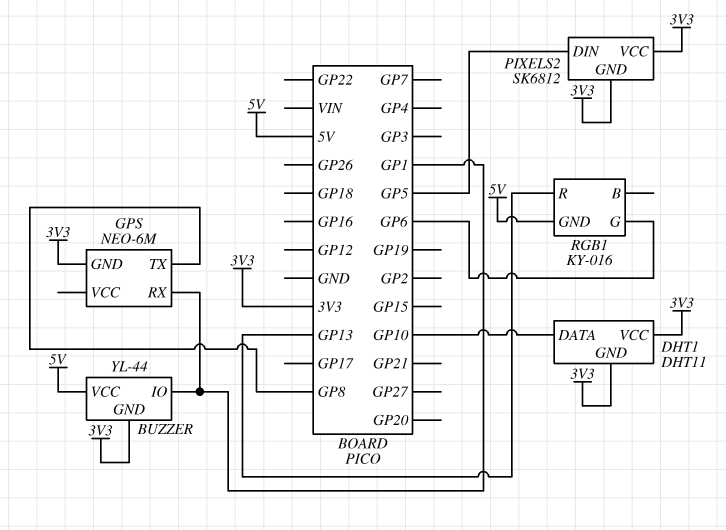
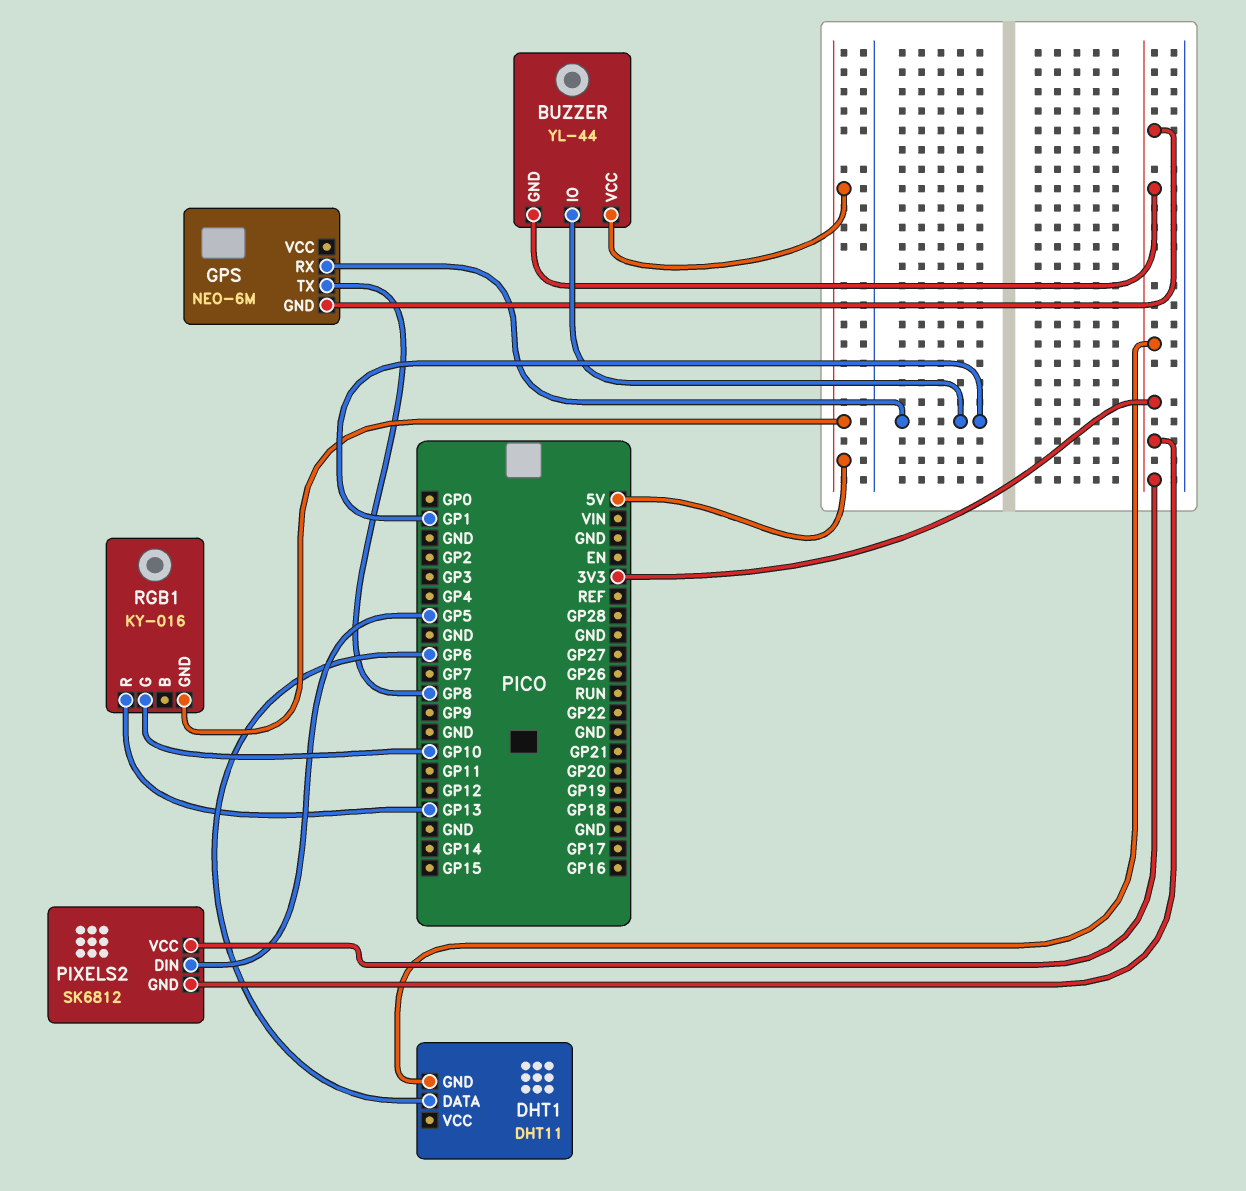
DHT1 pin DATA: GP10 -> GP6
DHT1 pin VCC: 3V3 -> none
RGB1 pin G: GP6 -> GP10

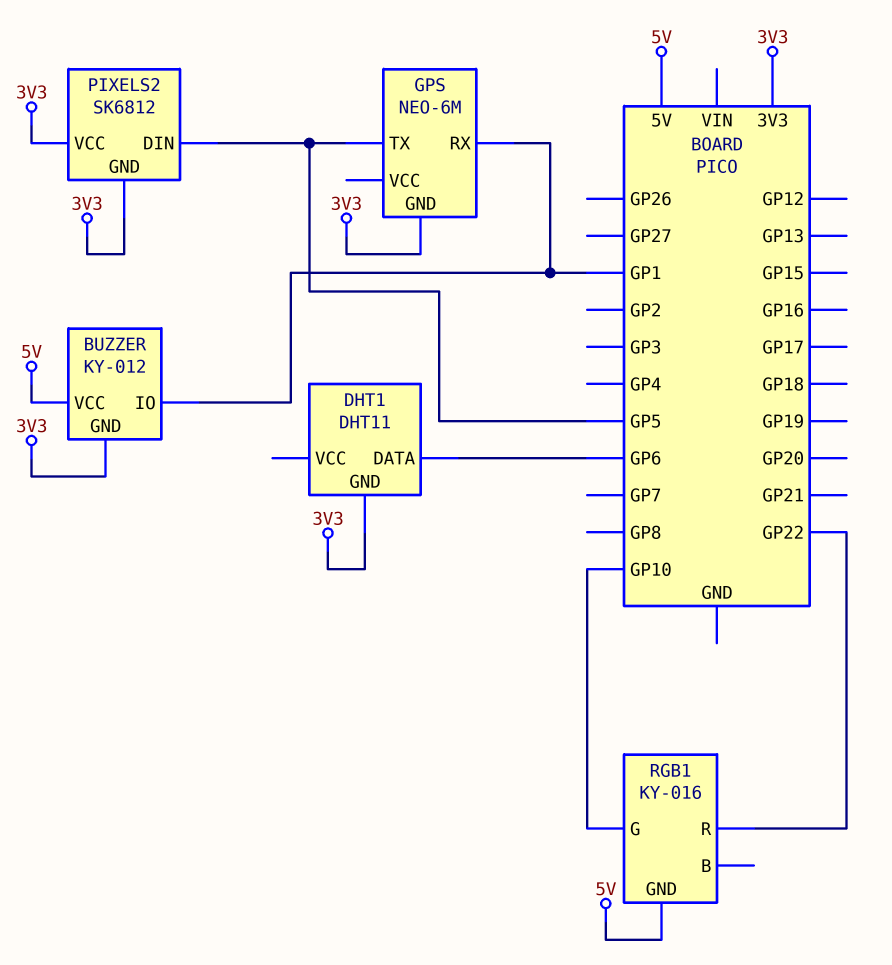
BUZZER: YL-44 -> KY-012
GPS pin TX: GP8 -> GP5
RGB1 pin R: GP13 -> GP22

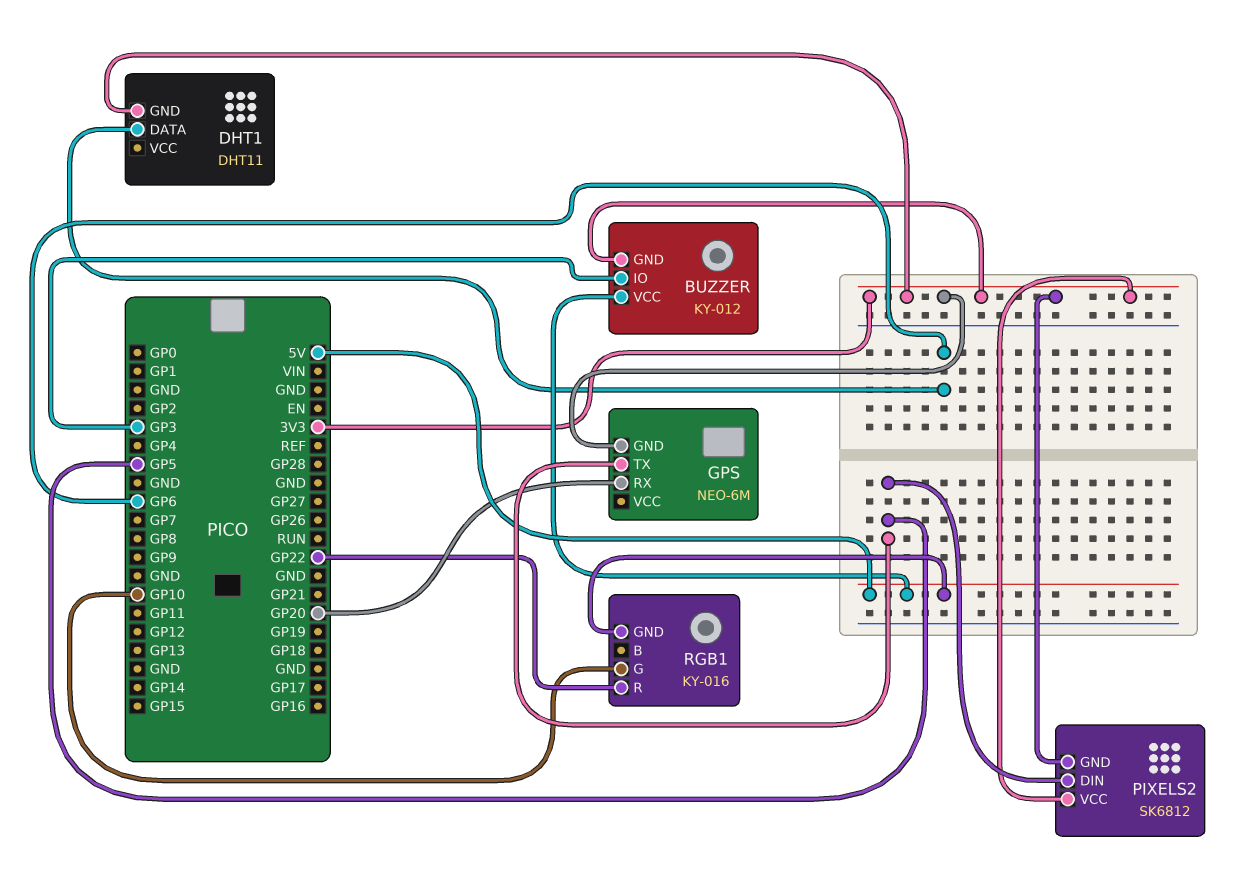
BUZZER pin IO: GP1 -> GP3
GPS pin RX: GP1 -> GP20

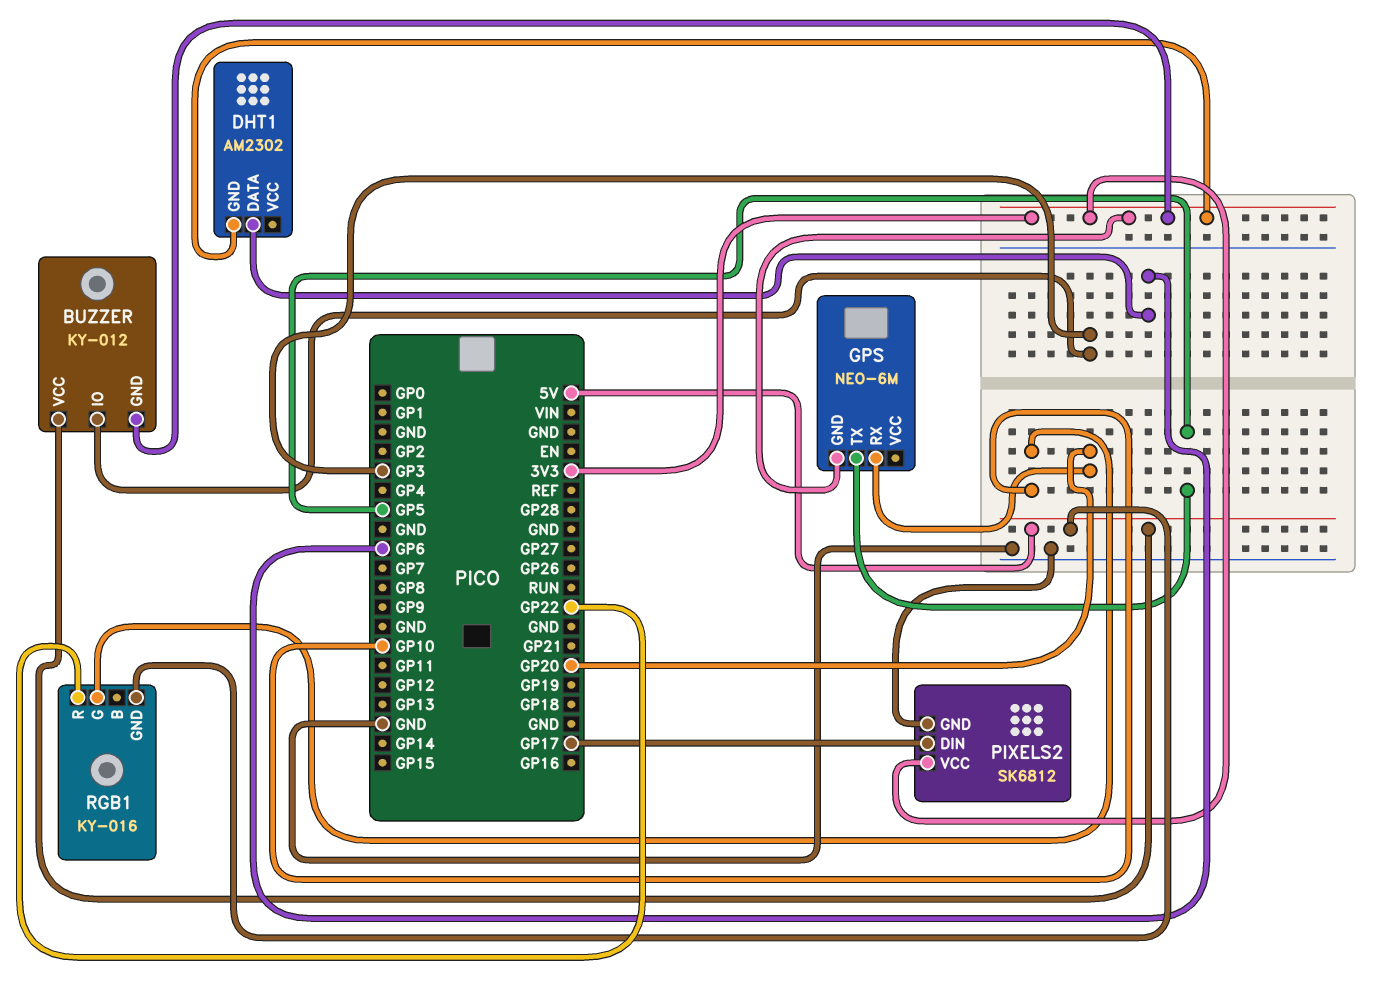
DHT1: DHT11 -> AM2302
PIXELS2 pin DIN: GP5 -> GP17
PIXELS2 pin GND: 3V3 -> GND

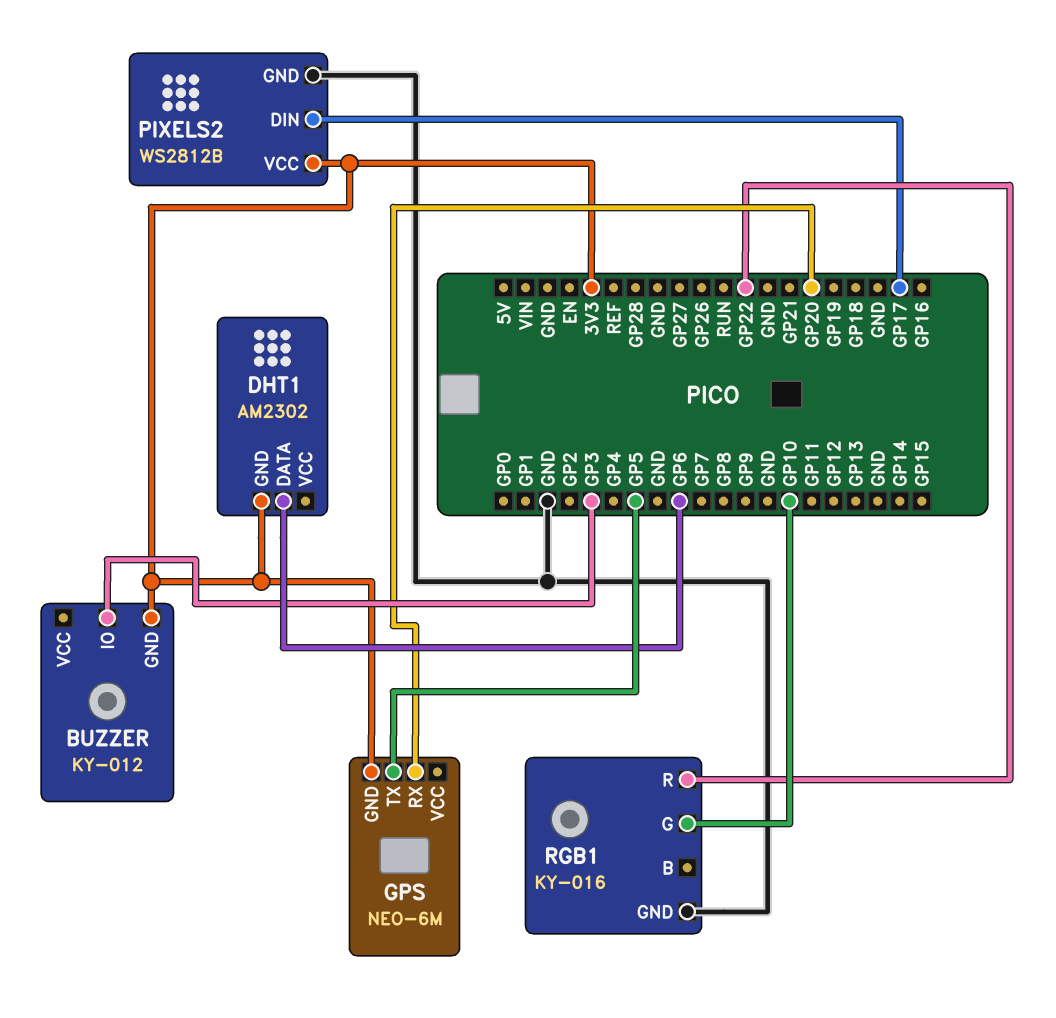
BUZZER pin VCC: 5V -> none
PIXELS2: SK6812 -> WS2812B
RGB1 pin GND: 5V -> GND

